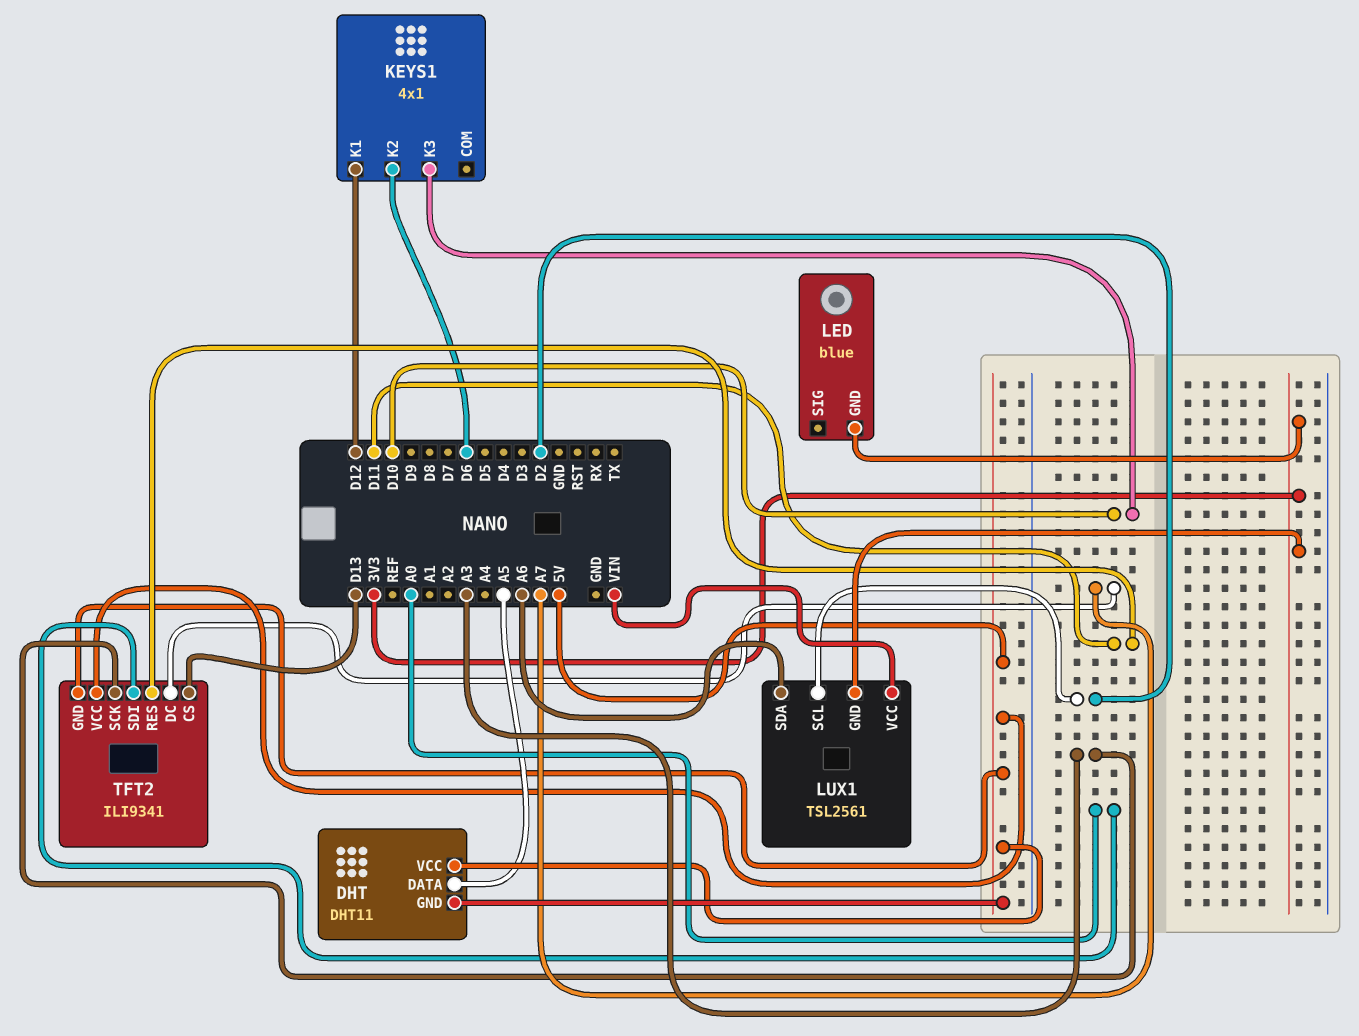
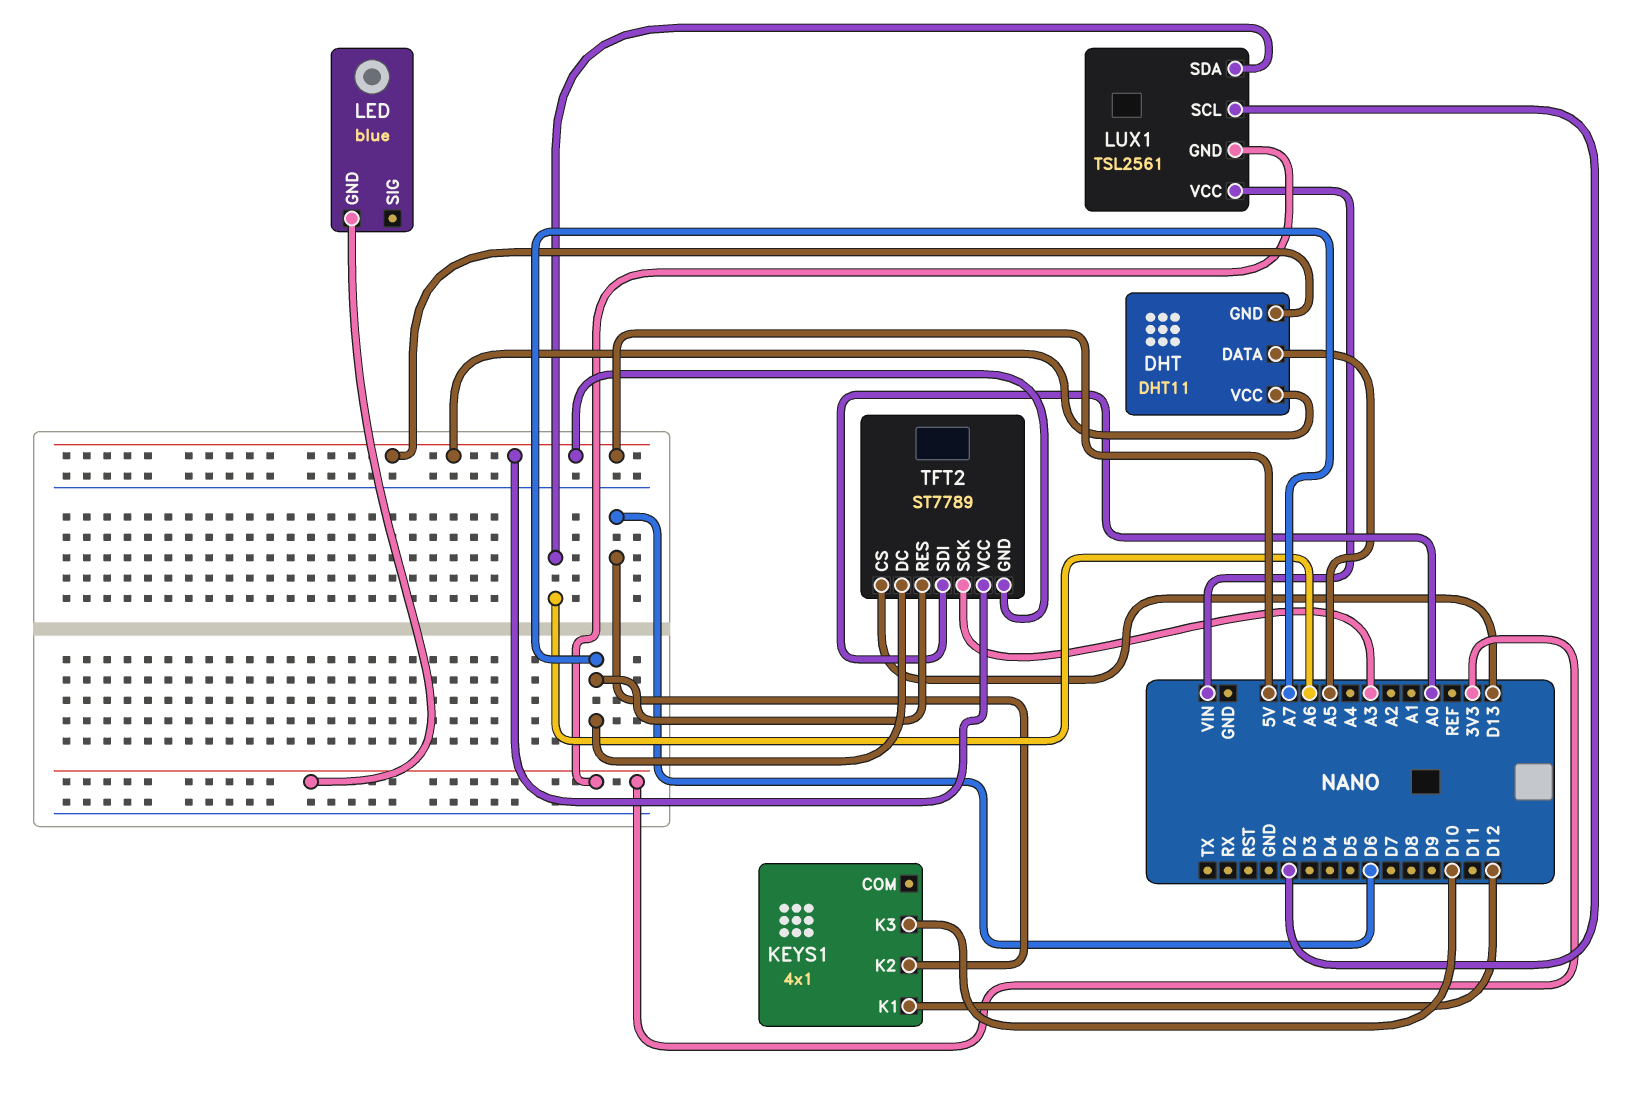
TFT2: ILI9341 -> ST7789
TFT2 pin RES: D11 -> A7

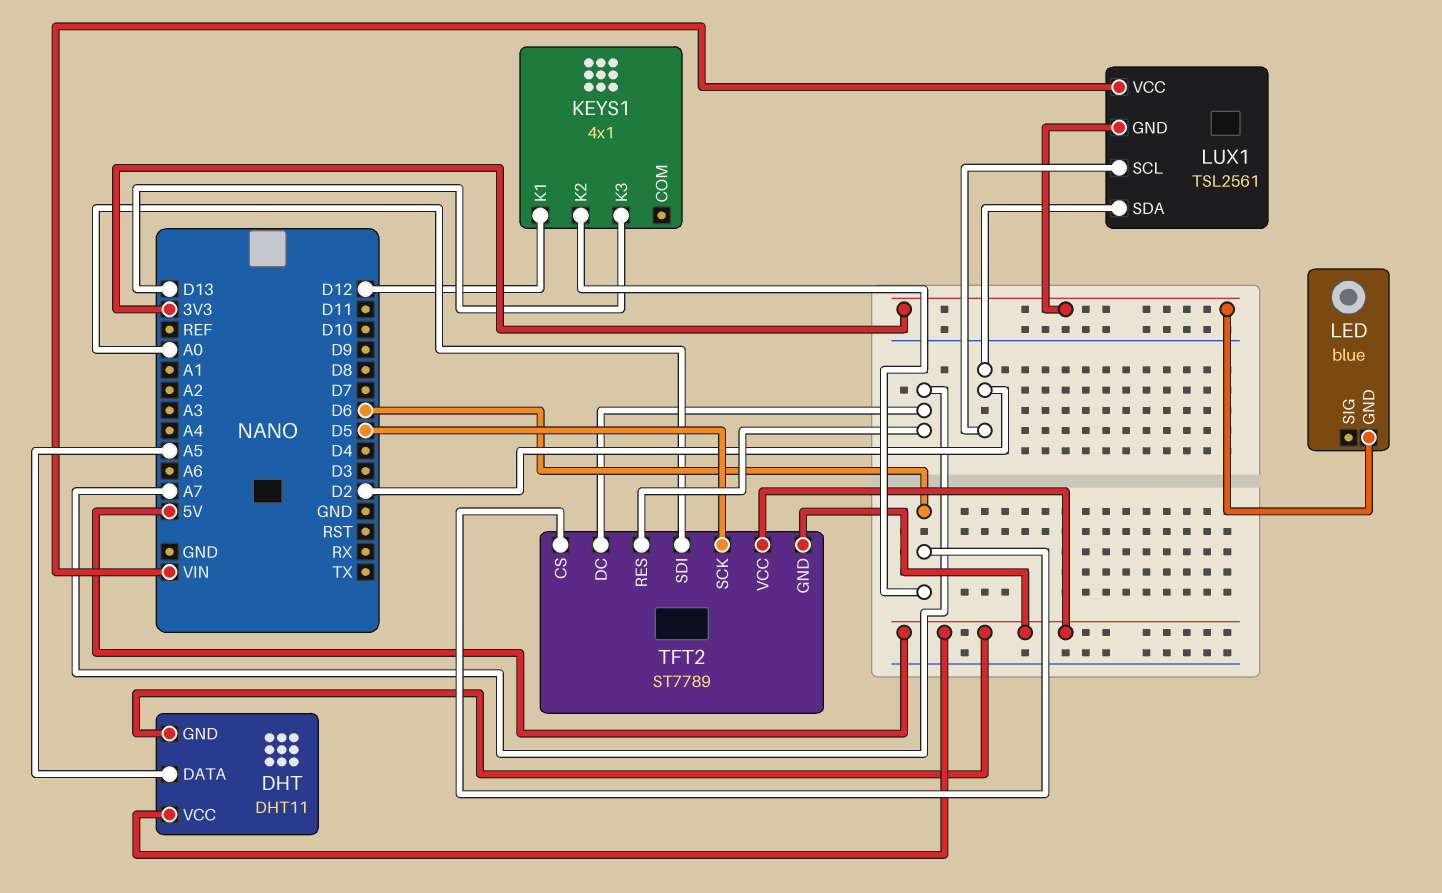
KEYS1 pin K3: D10 -> D13
LUX1 pin SDA: A6 -> D2
TFT2 pin CS: D13 -> D6
TFT2 pin SCK: A3 -> D5

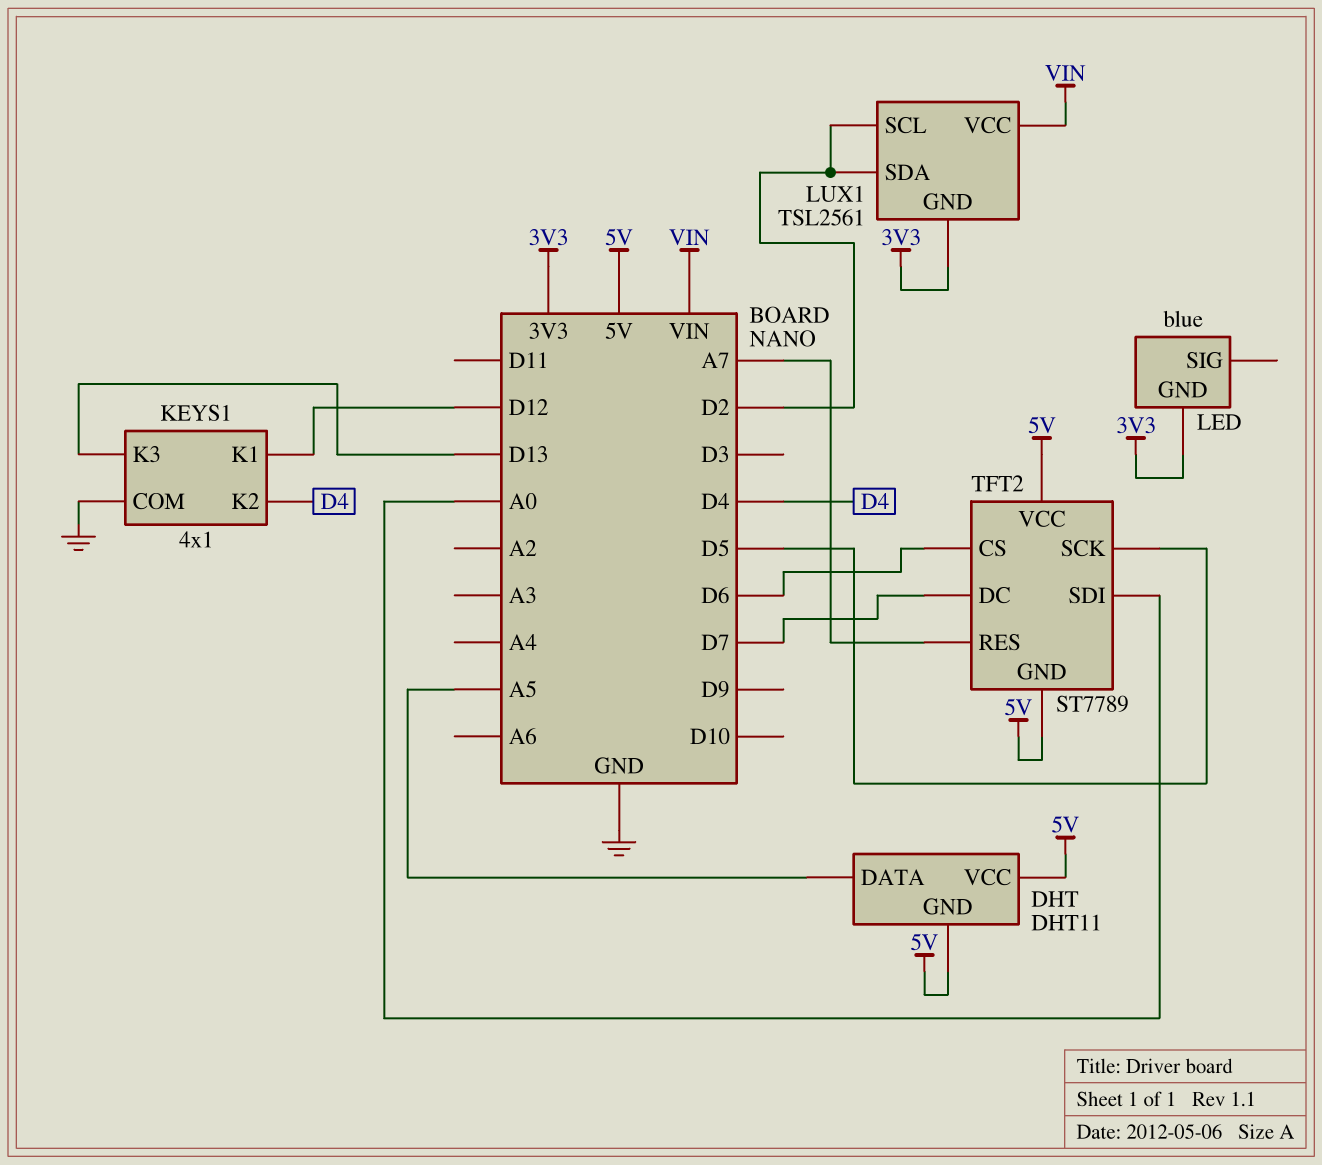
KEYS1 pin COM: none -> GND
KEYS1 pin K2: D6 -> D4
TFT2 pin DC: A7 -> D7

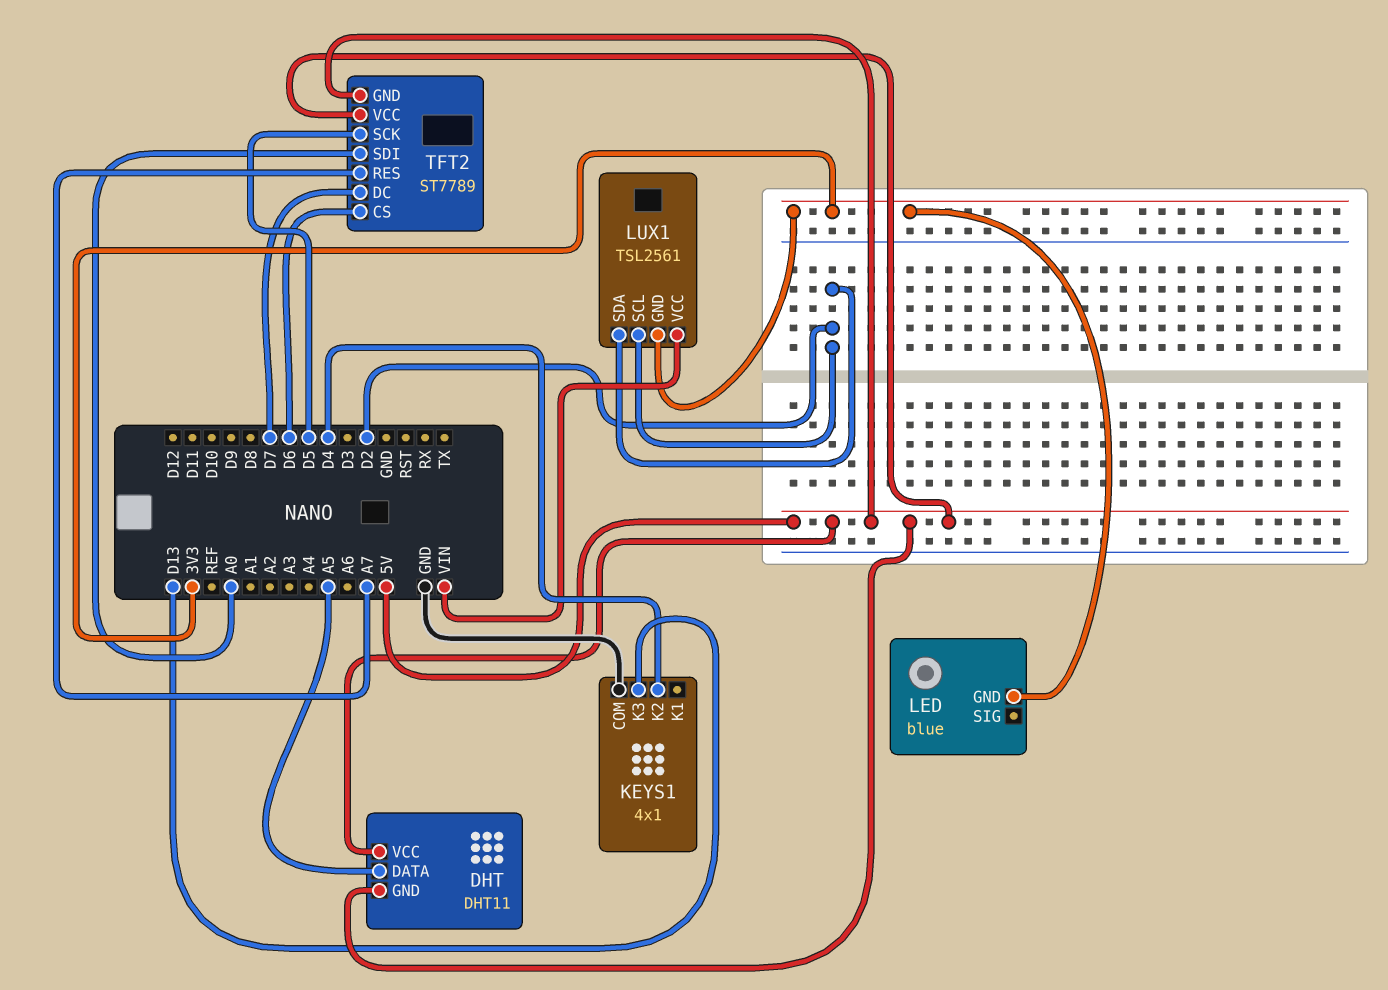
KEYS1 pin K1: D12 -> none

